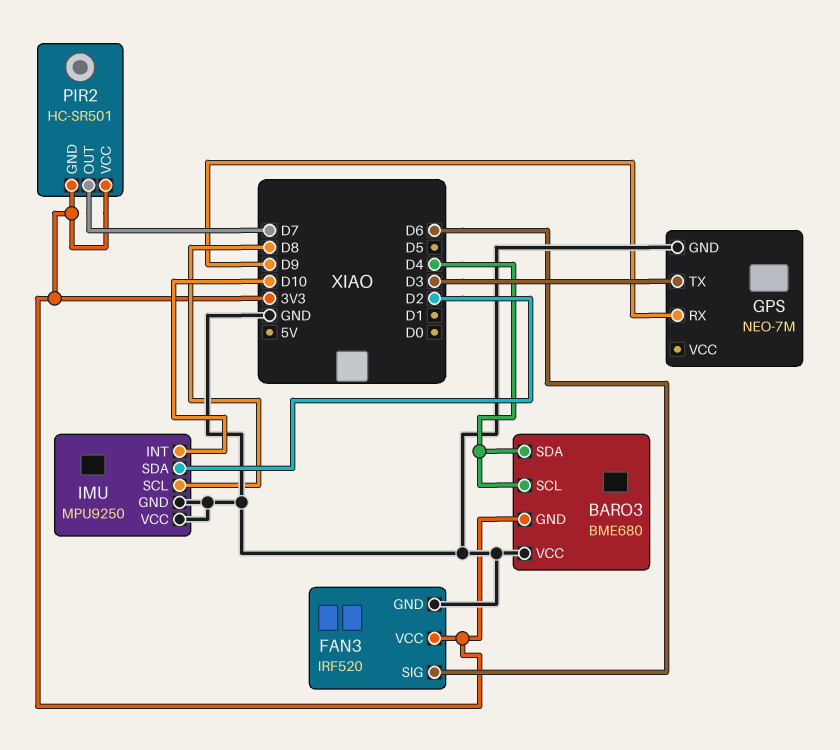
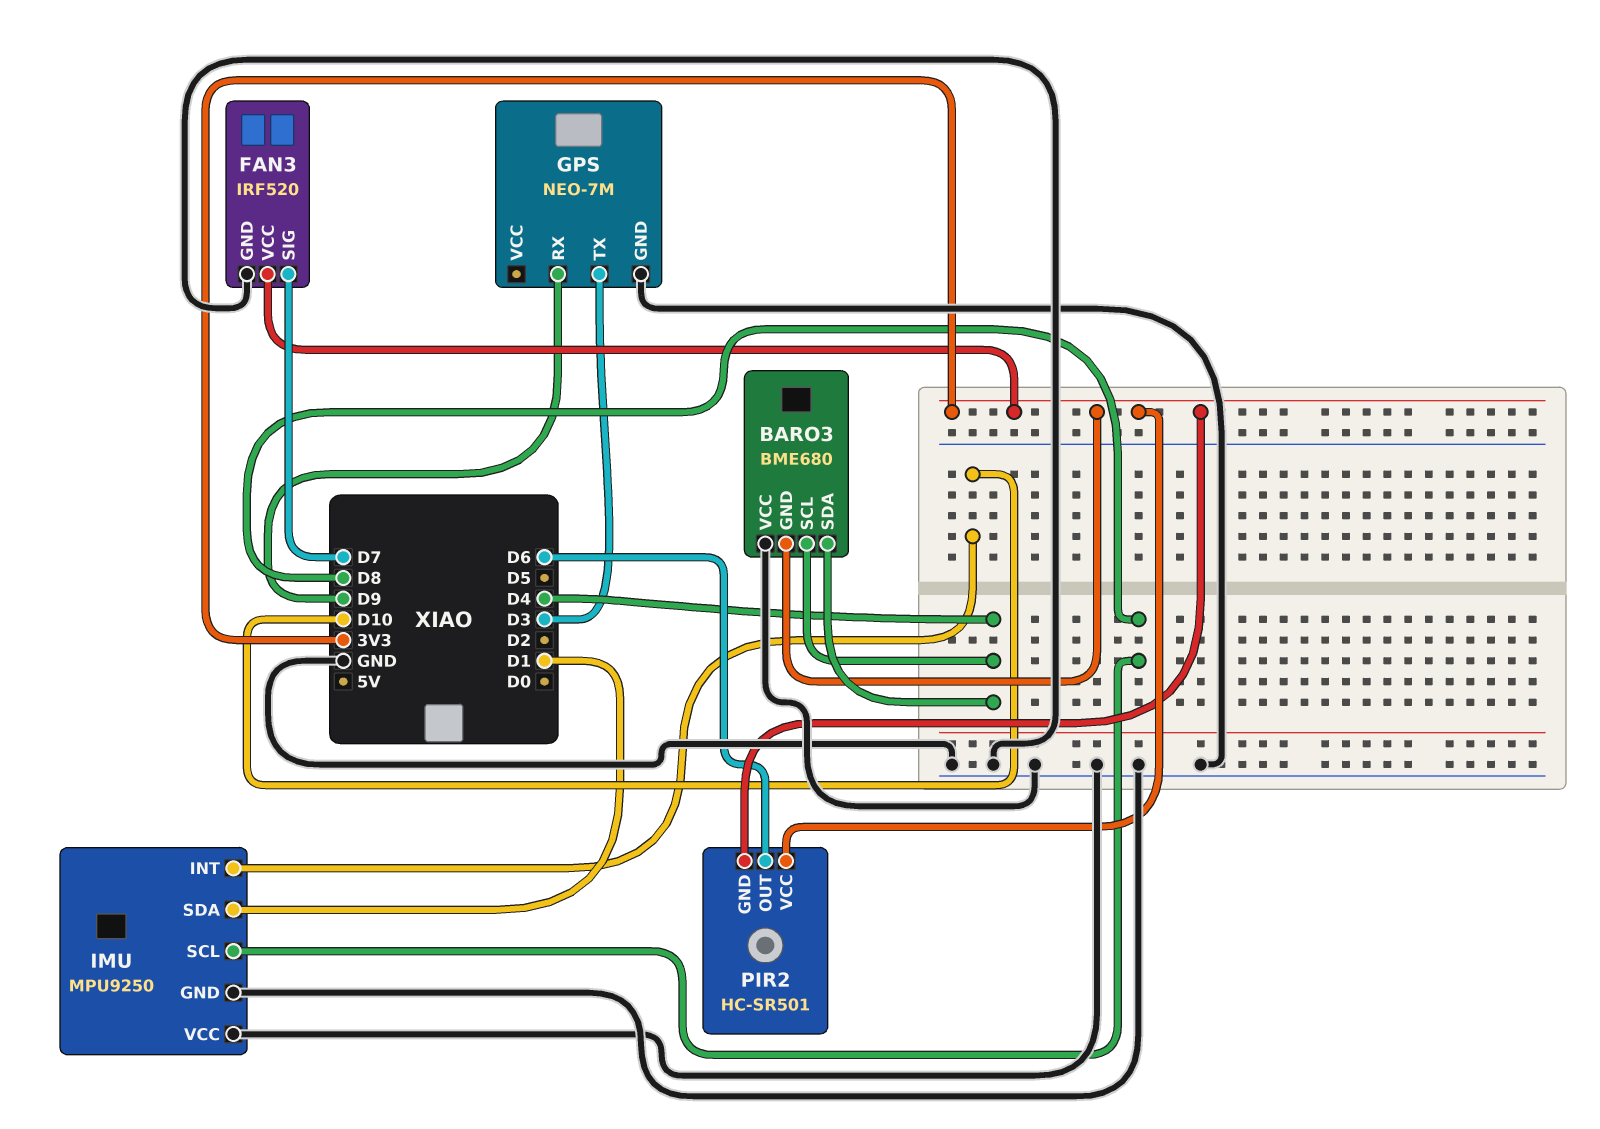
FAN3 pin SIG: D6 -> D7
IMU pin SDA: D2 -> D1
PIR2 pin OUT: D7 -> D6

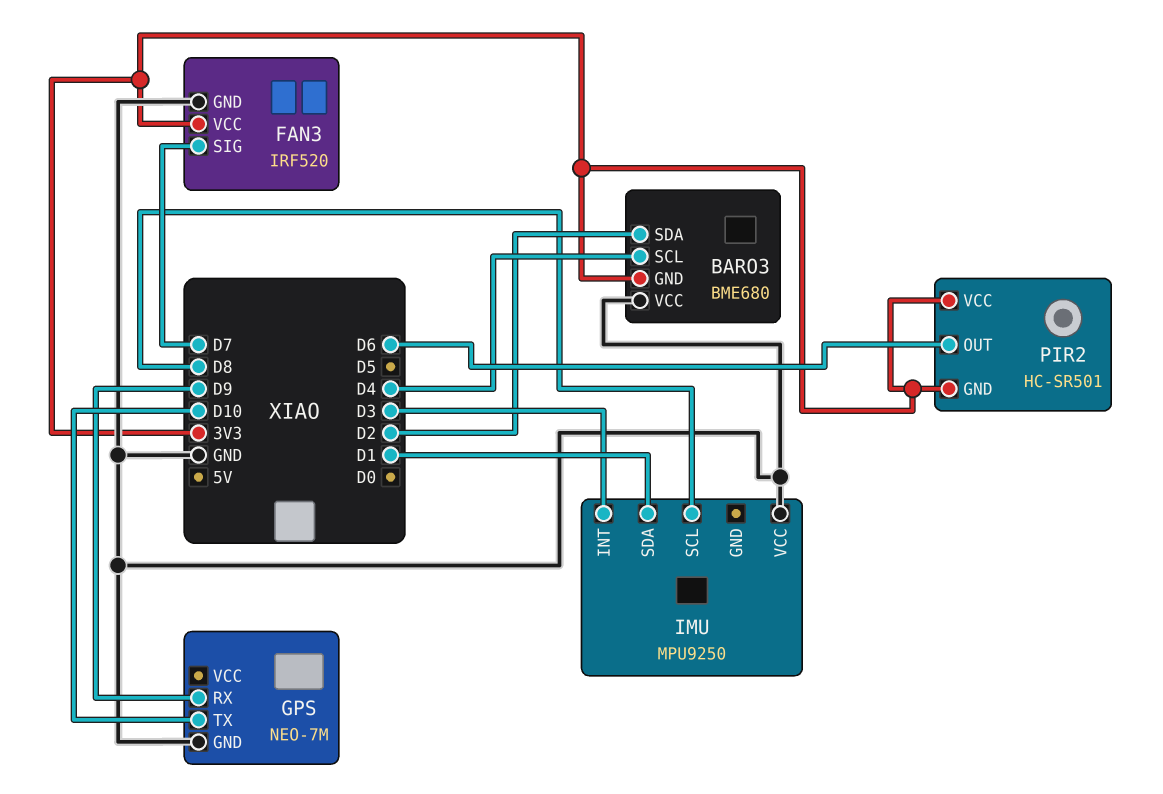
BARO3 pin SDA: D4 -> D2
GPS pin TX: D3 -> D10
IMU pin GND: GND -> none
IMU pin INT: D10 -> D3

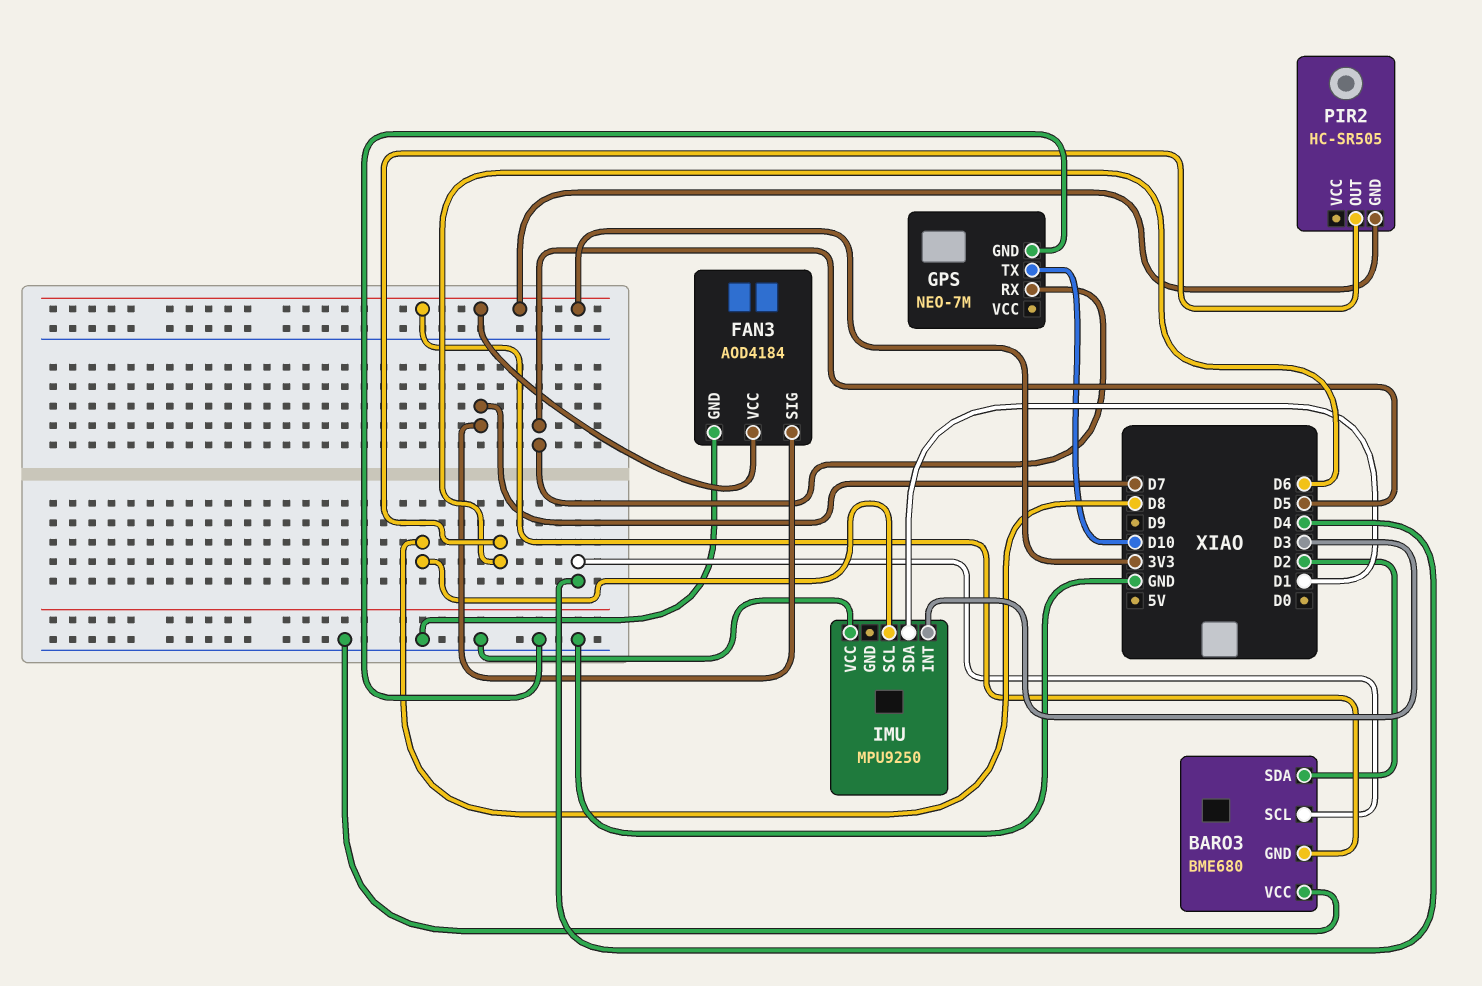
FAN3: IRF520 -> AOD4184
GPS pin RX: D9 -> D5
PIR2: HC-SR501 -> HC-SR505
PIR2 pin VCC: 3V3 -> none

